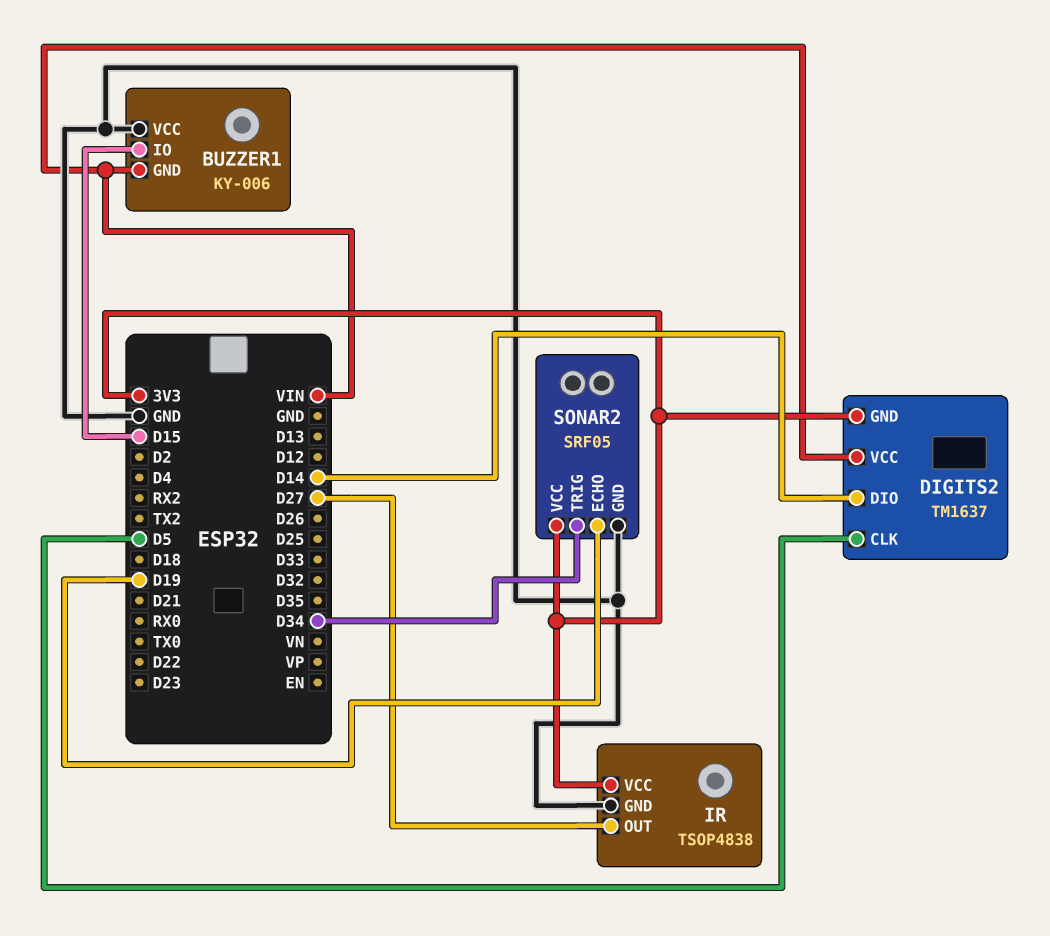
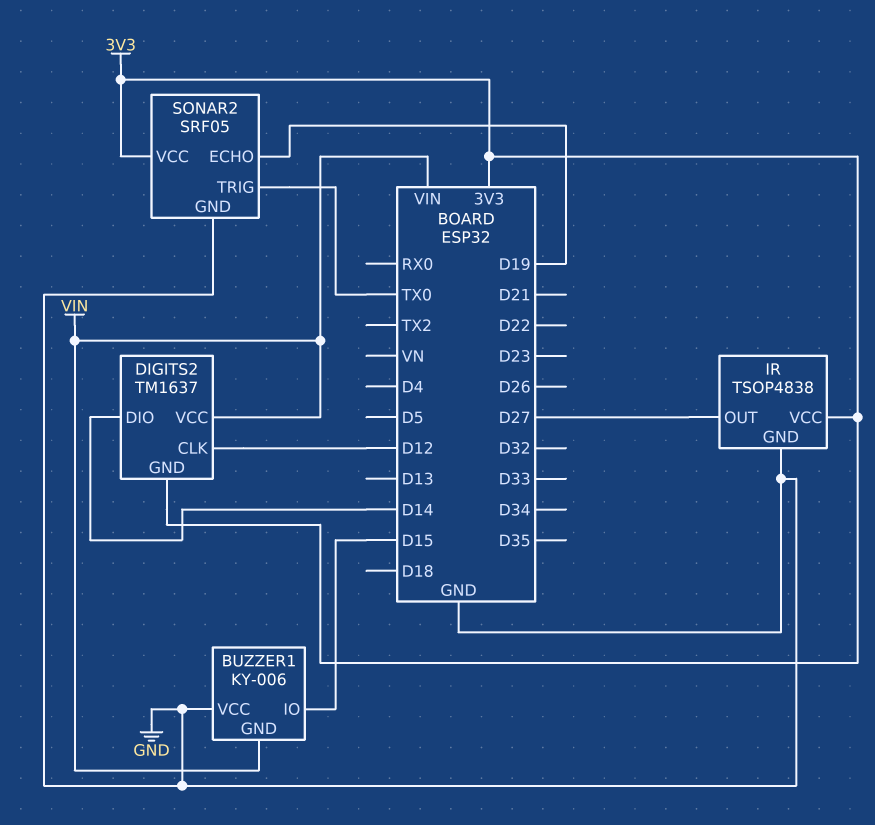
DIGITS2 pin CLK: D5 -> D12
SONAR2 pin TRIG: D34 -> TX0

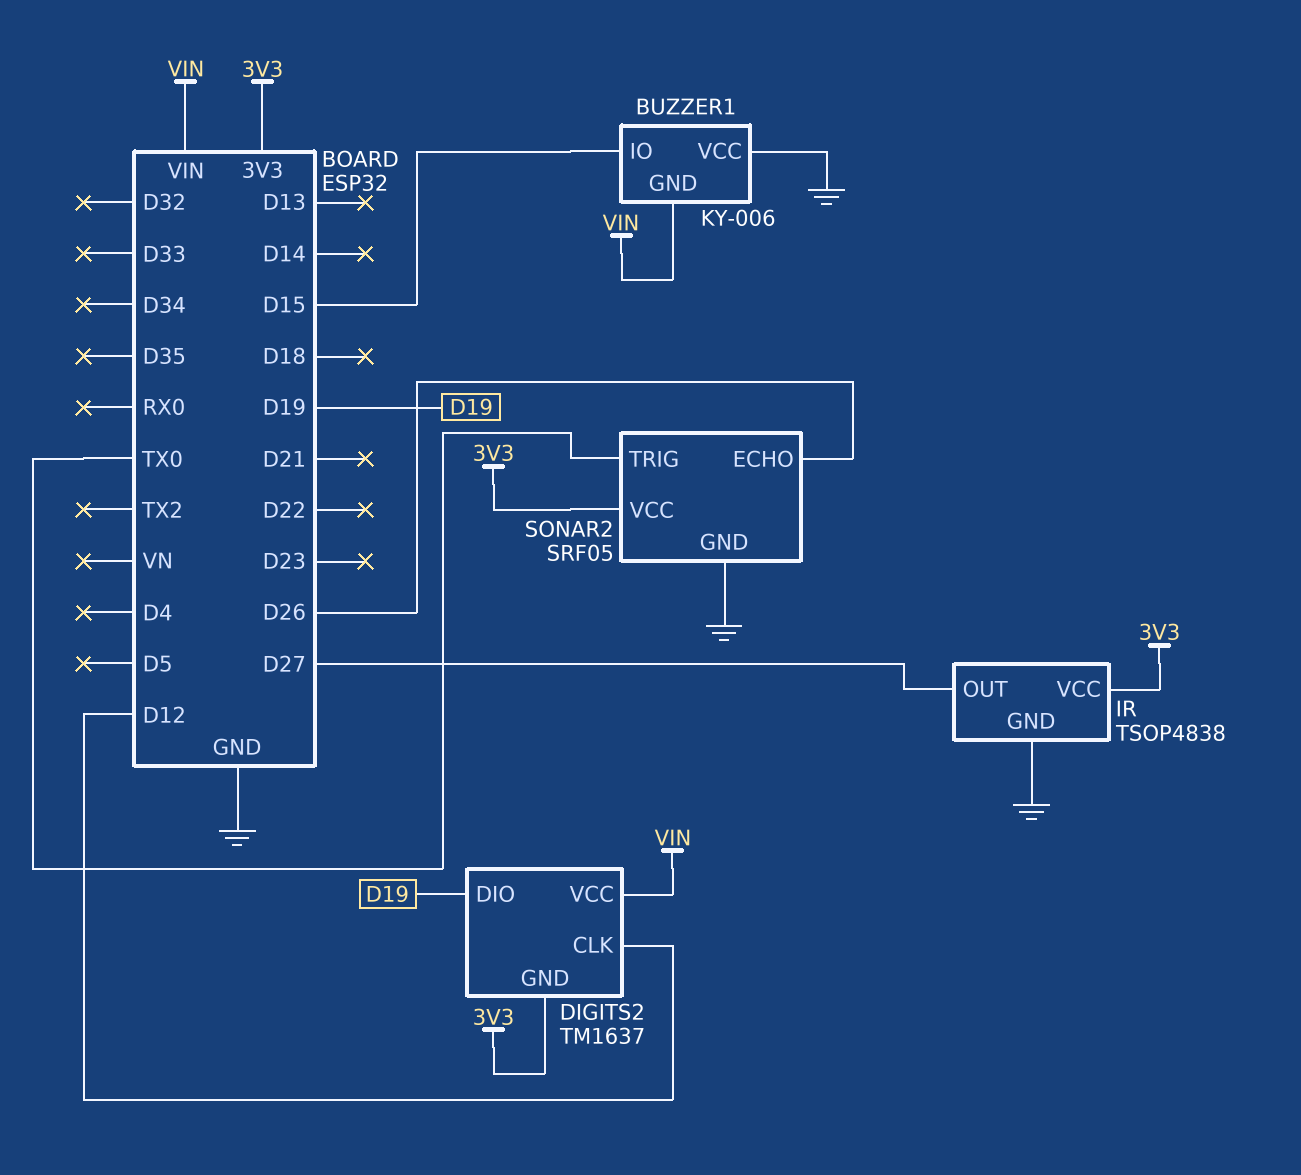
DIGITS2 pin DIO: D14 -> D19
SONAR2 pin ECHO: D19 -> D26

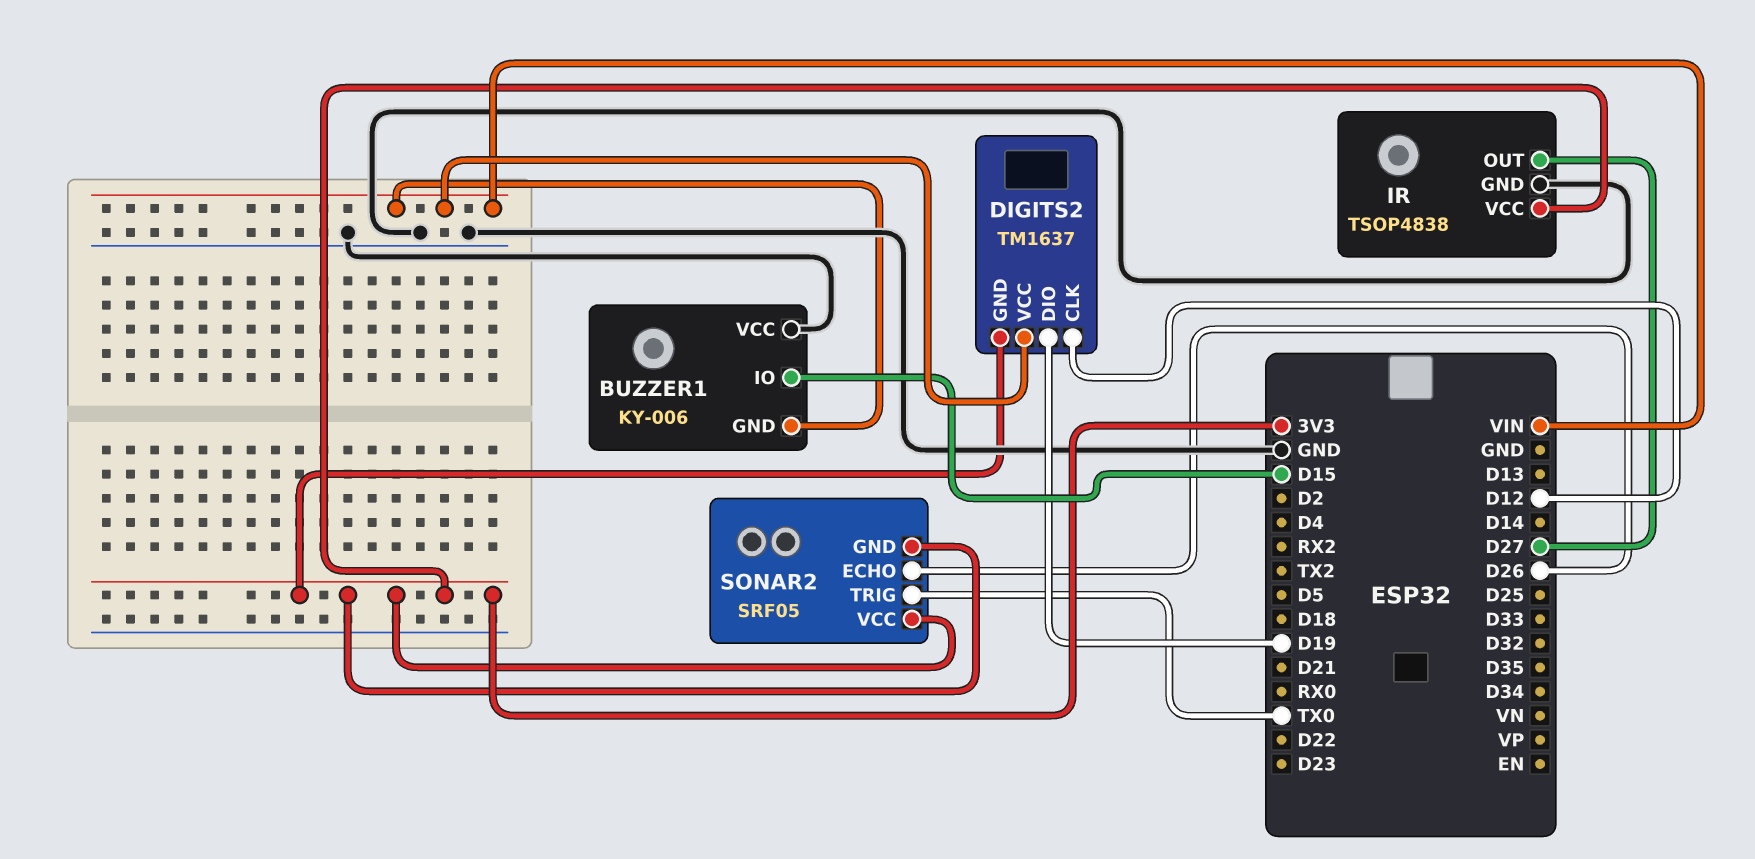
SONAR2 pin GND: GND -> 3V3

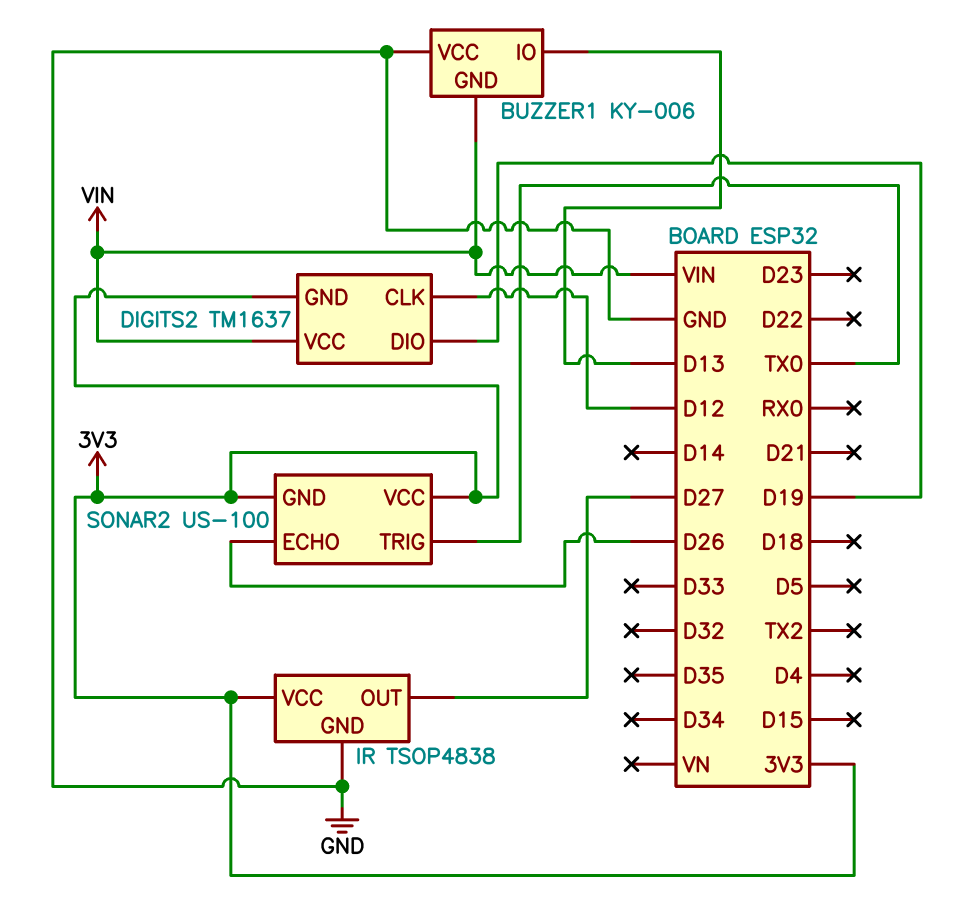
BUZZER1 pin IO: D15 -> D13
SONAR2: SRF05 -> US-100

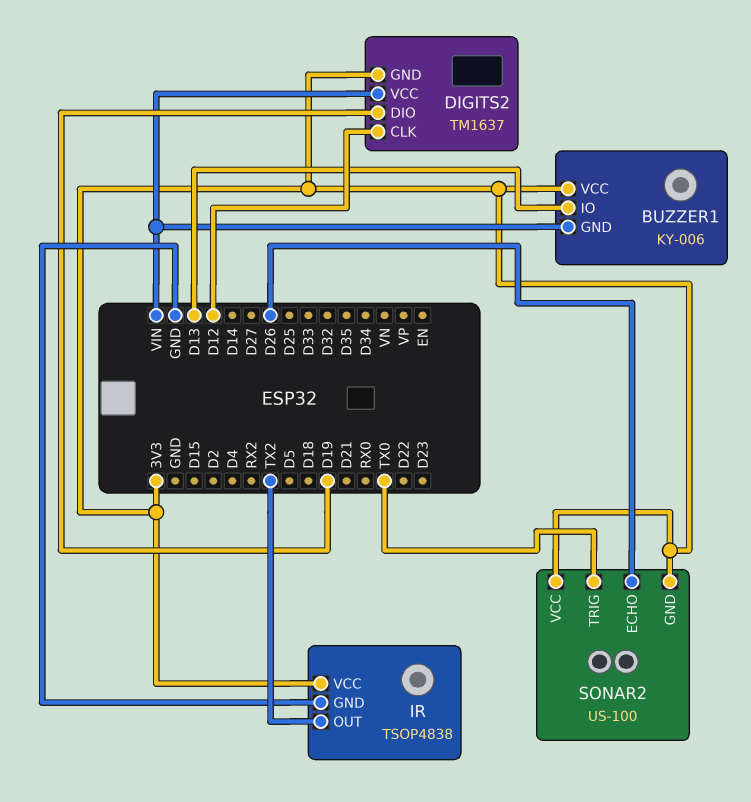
BUZZER1 pin VCC: GND -> 3V3
IR pin OUT: D27 -> TX2

